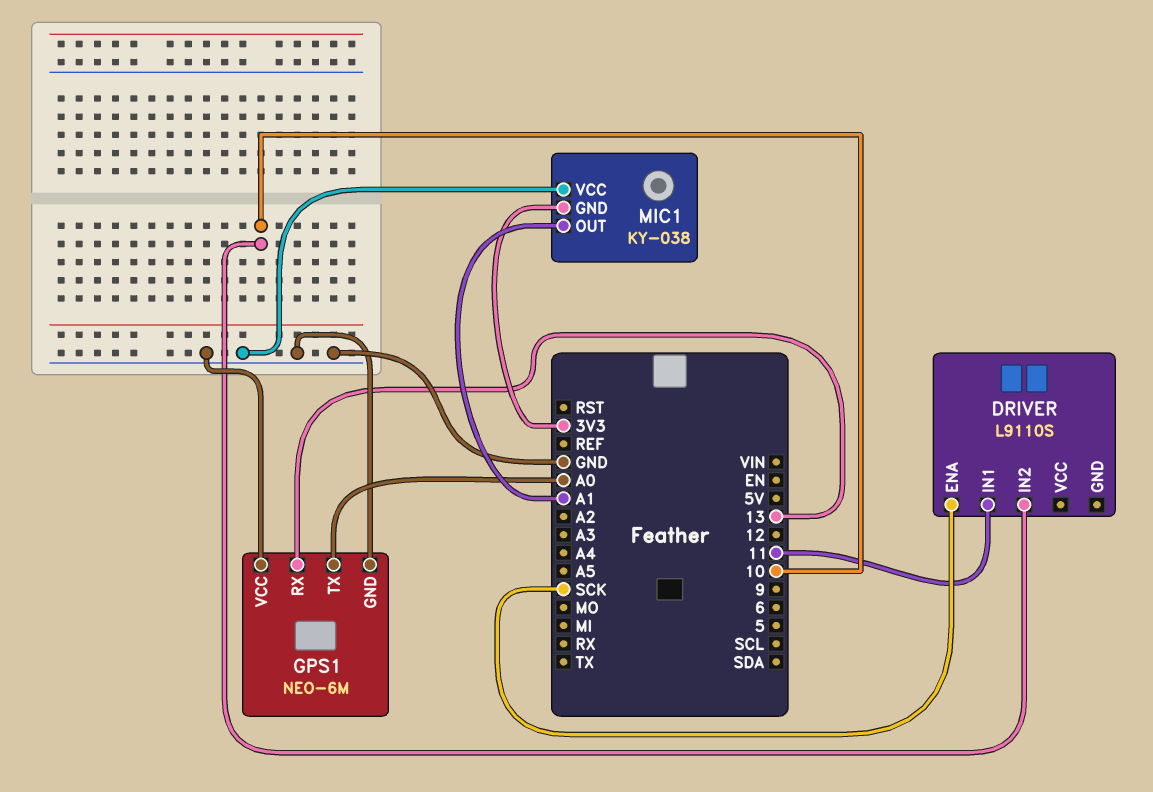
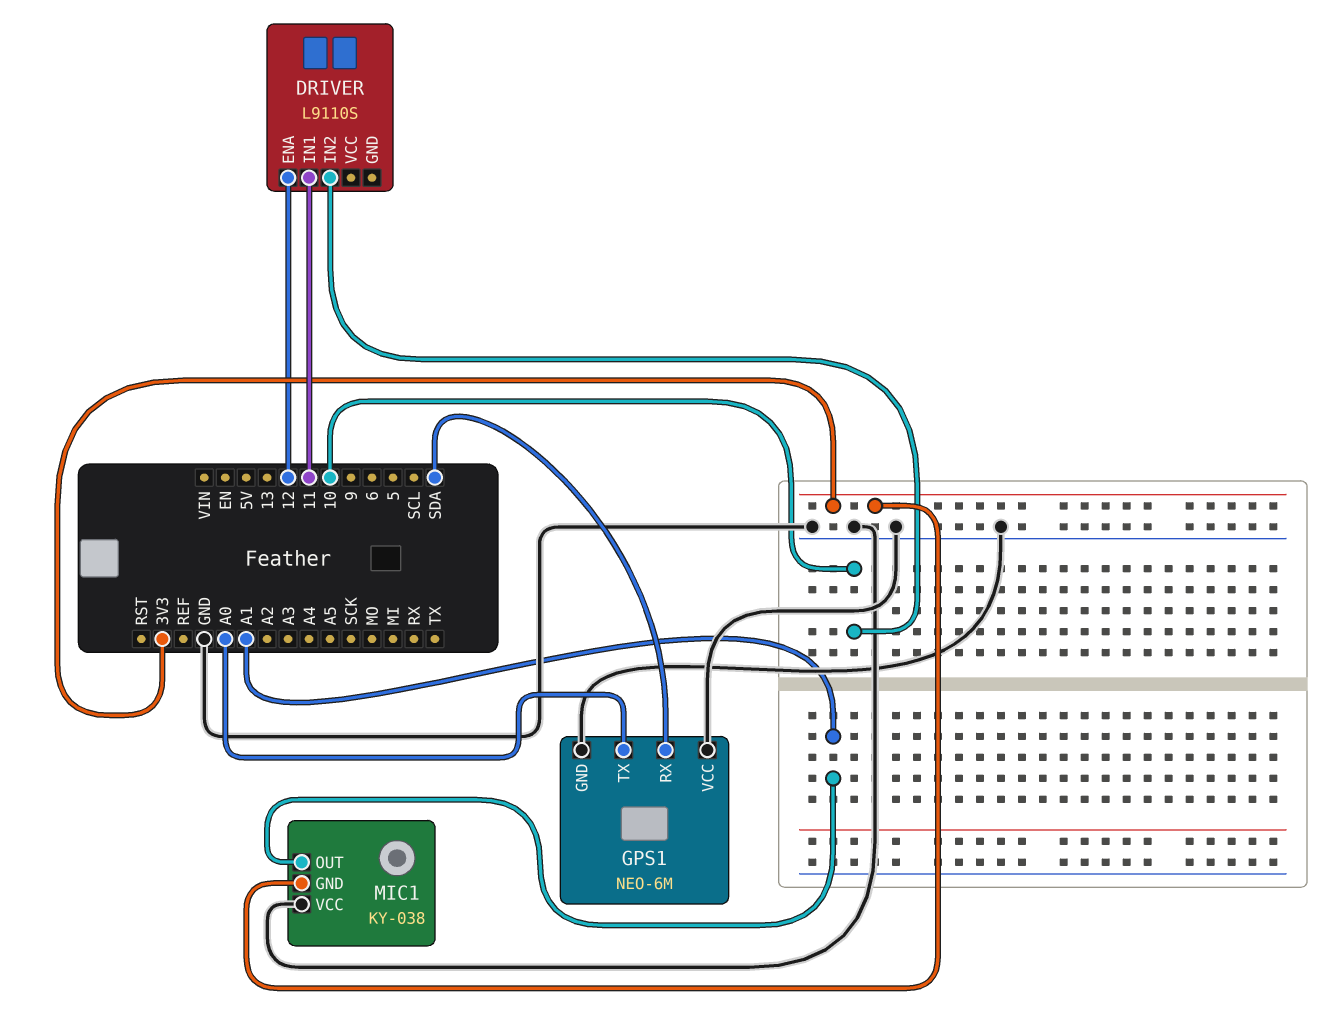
DRIVER pin ENA: SCK -> 12
GPS1 pin RX: 13 -> SDA

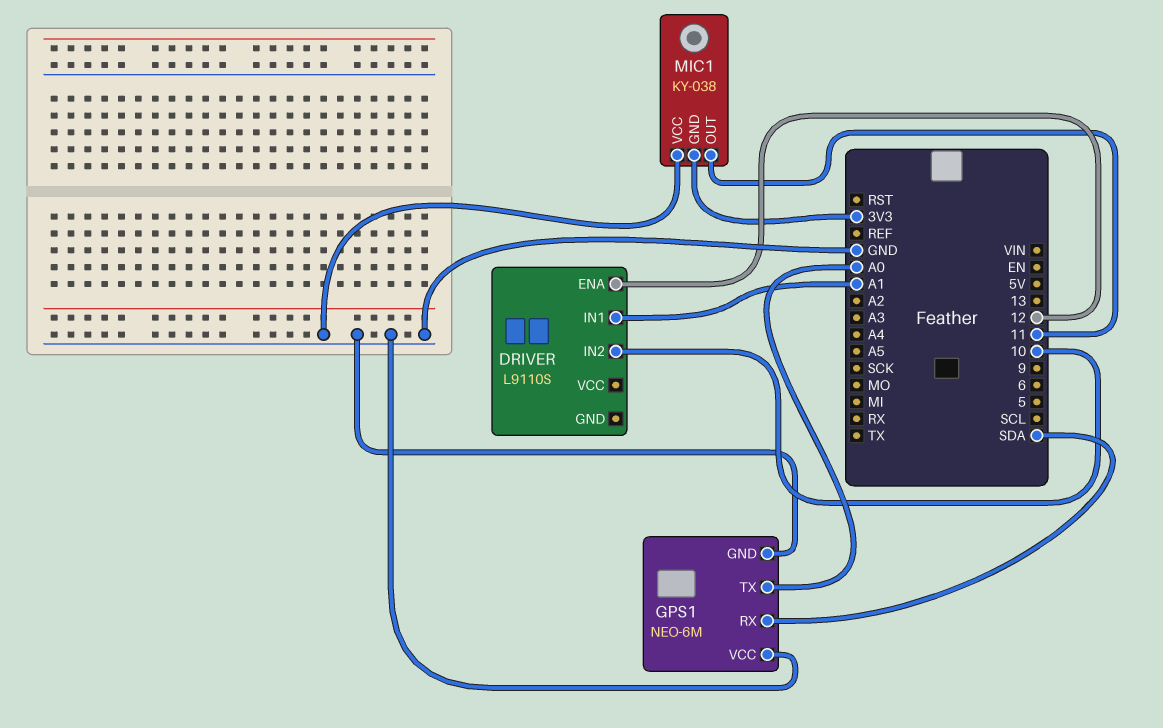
DRIVER pin IN1: 11 -> A1
MIC1 pin OUT: A1 -> 11

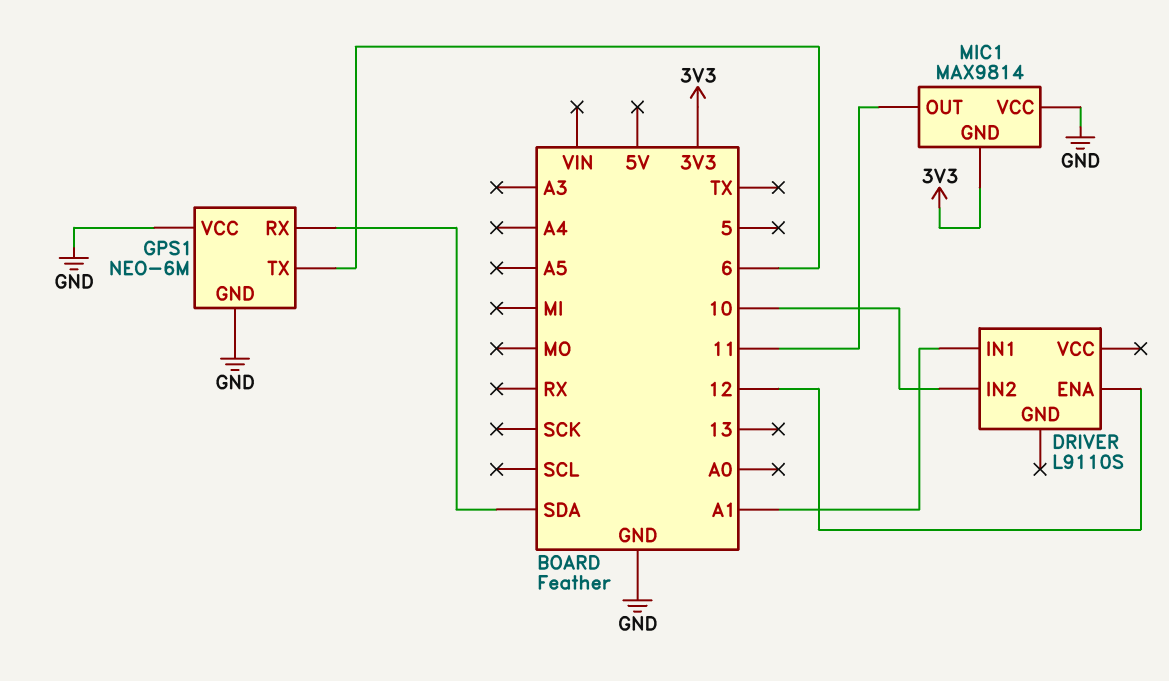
GPS1 pin TX: A0 -> 6
MIC1: KY-038 -> MAX9814

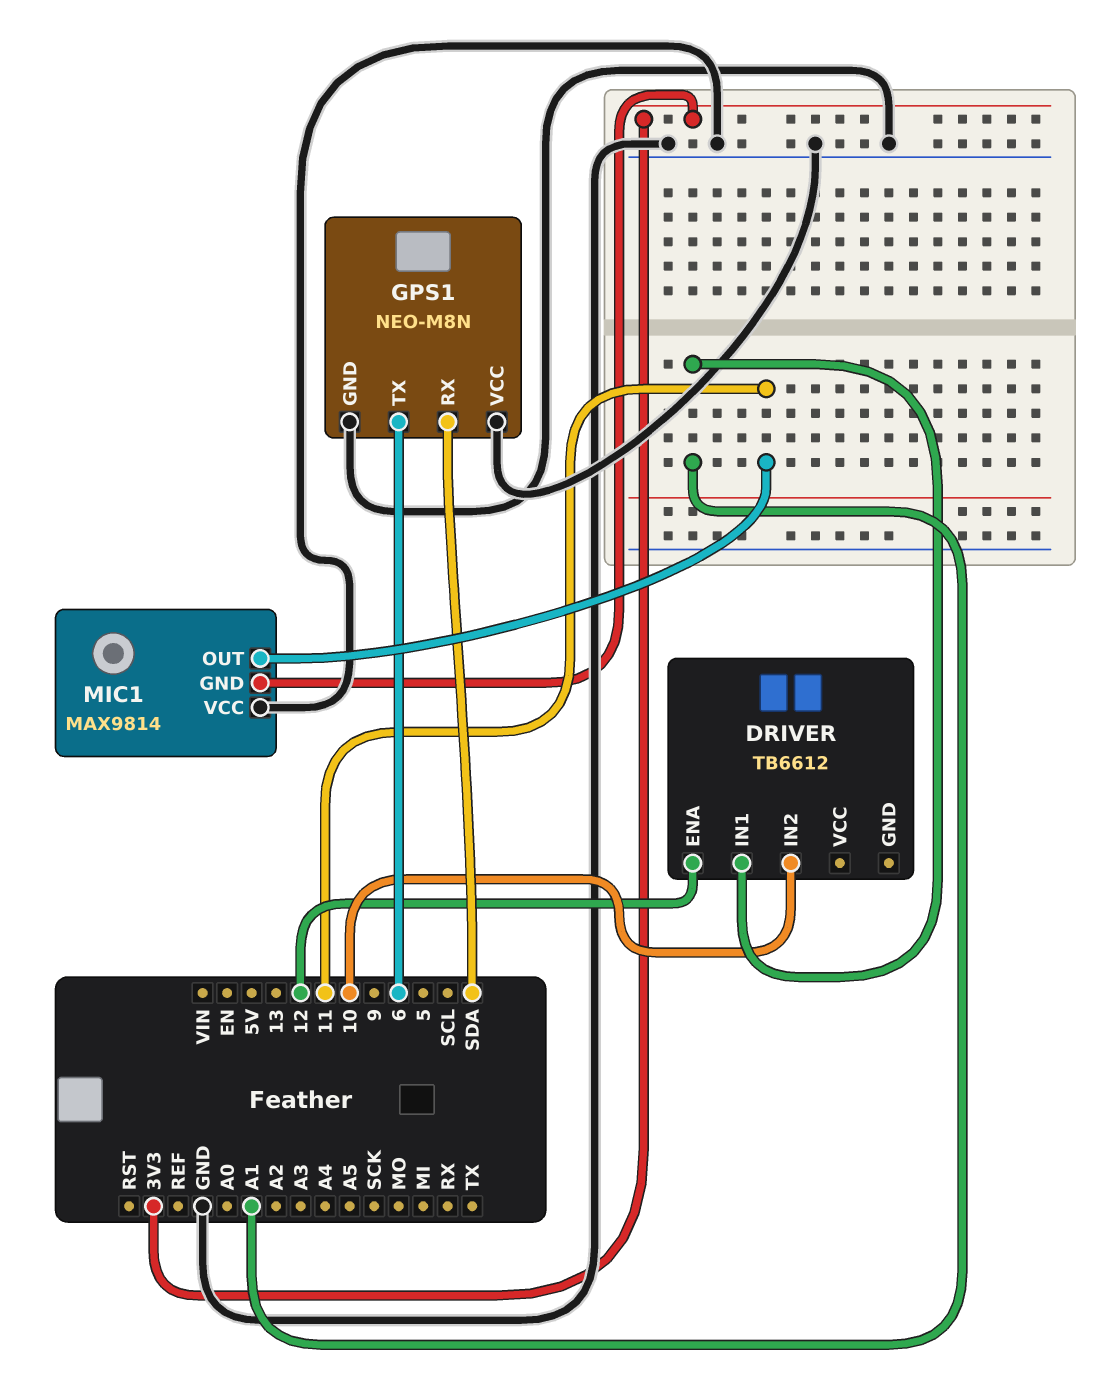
DRIVER: L9110S -> TB6612
GPS1: NEO-6M -> NEO-M8N

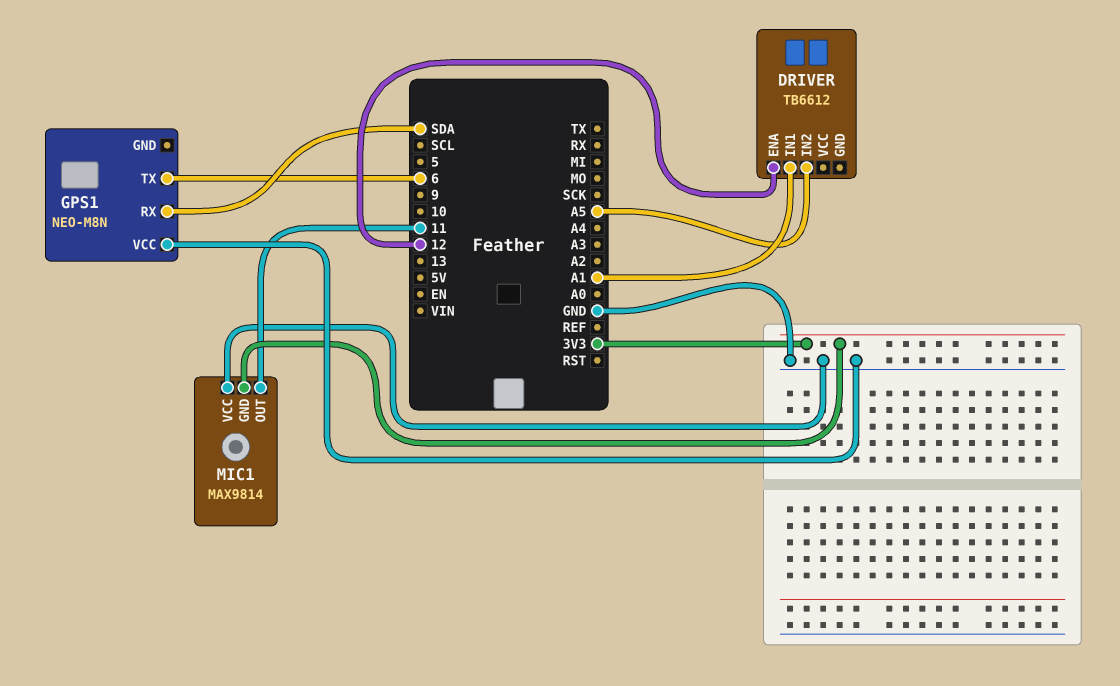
DRIVER pin IN2: 10 -> A5
GPS1 pin GND: GND -> none

